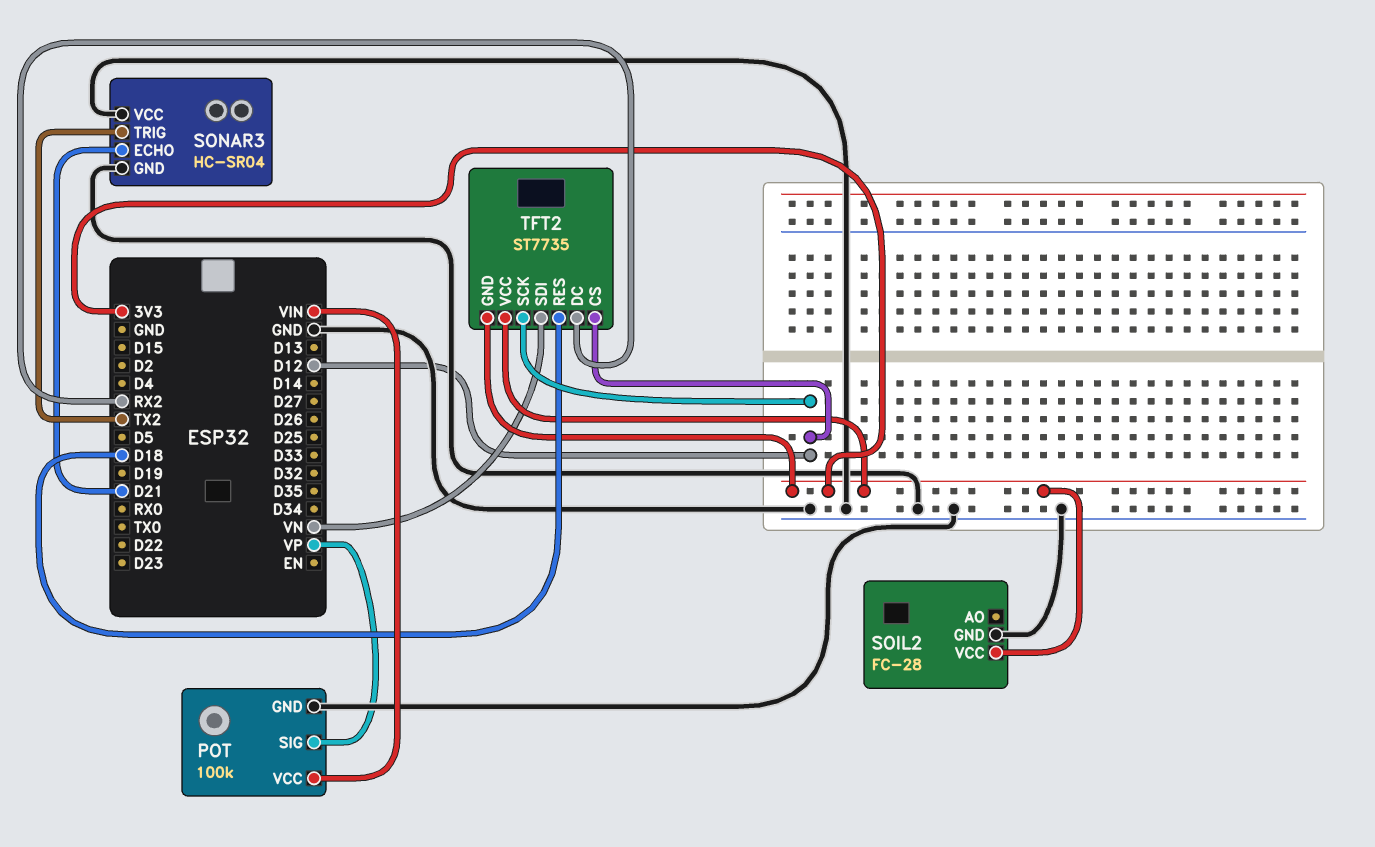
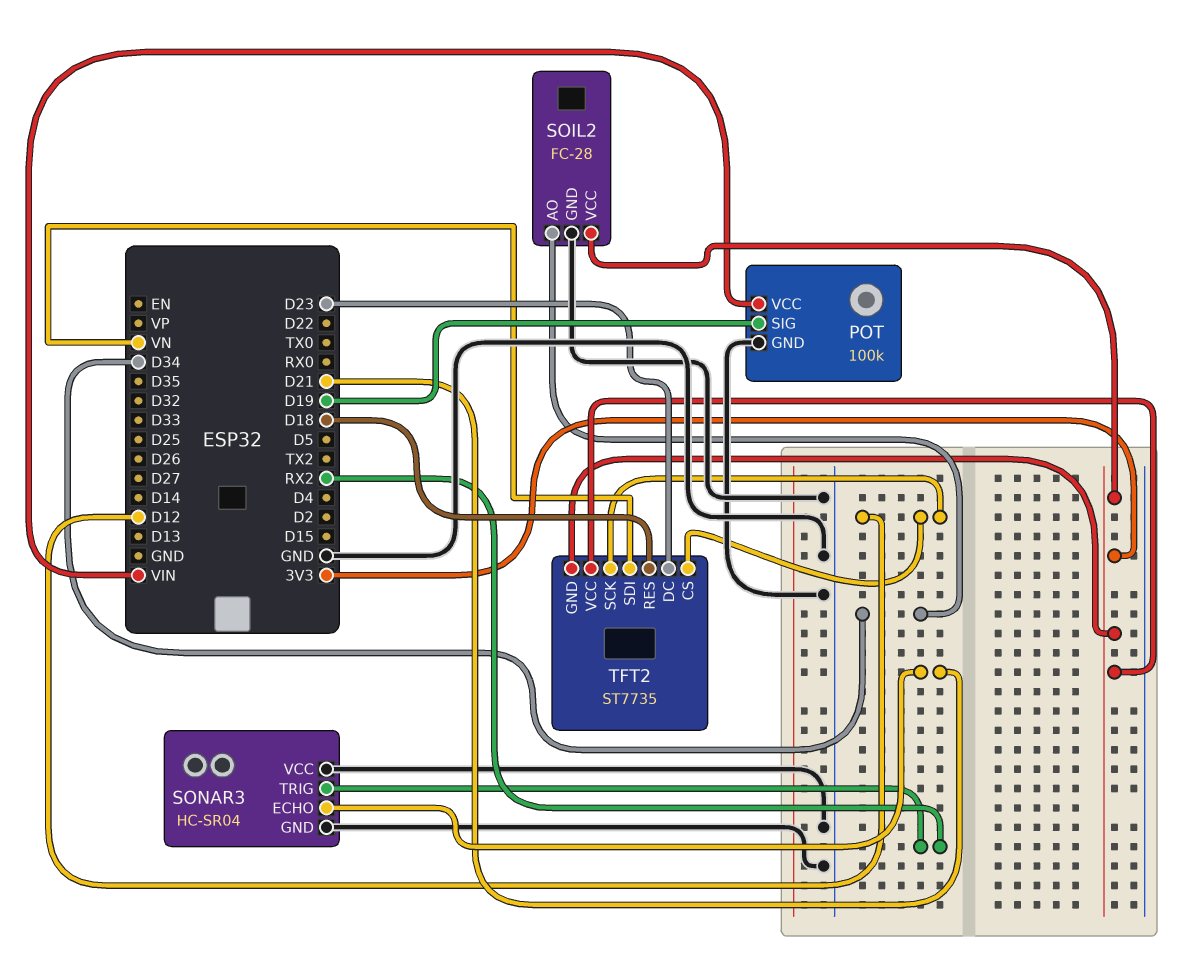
POT pin SIG: VP -> D19
SOIL2 pin AO: none -> D34
SONAR3 pin TRIG: TX2 -> RX2
TFT2 pin DC: RX2 -> D23

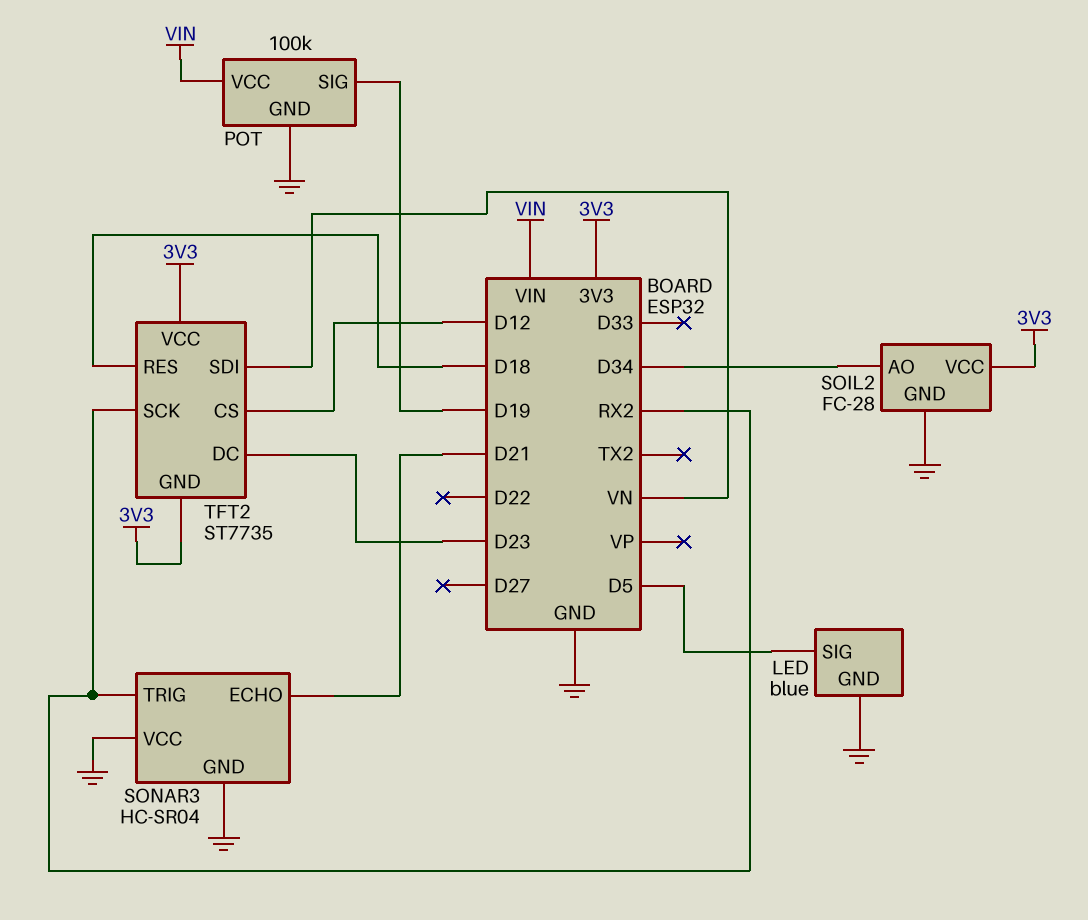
LED: none -> blue
LED pin GND: none -> GND
LED pin SIG: none -> D5
TFT2 pin SCK: D12 -> RX2

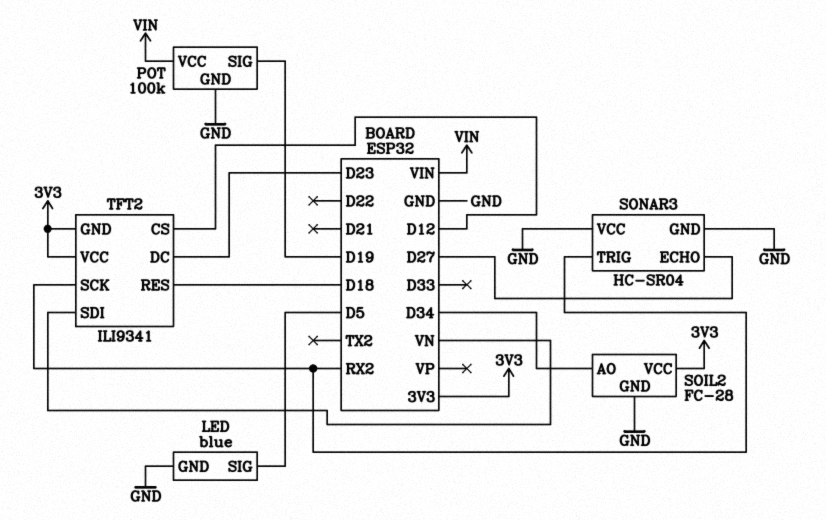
SONAR3 pin ECHO: D21 -> D27
TFT2: ST7735 -> ILI9341

